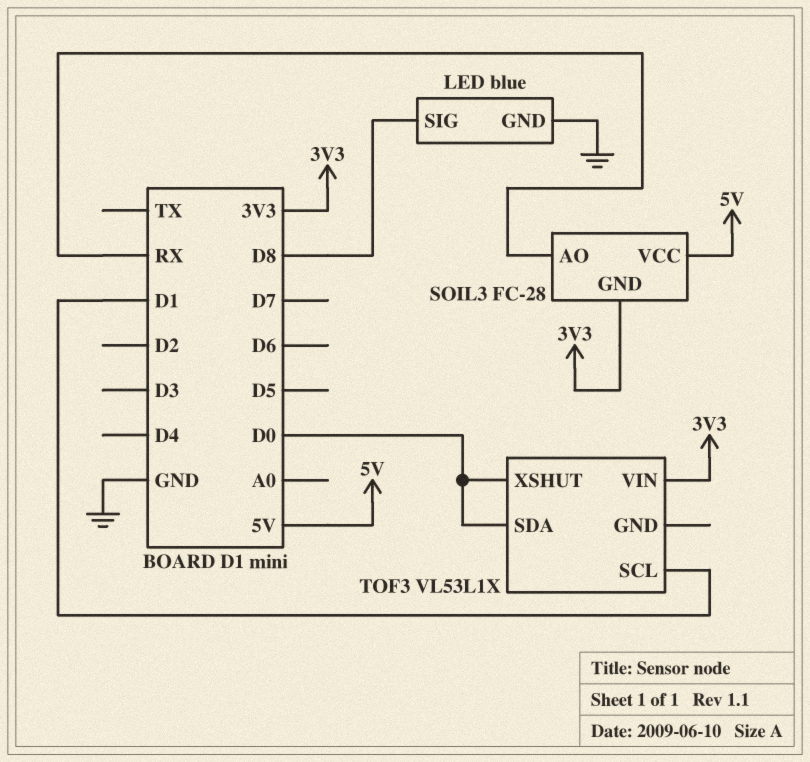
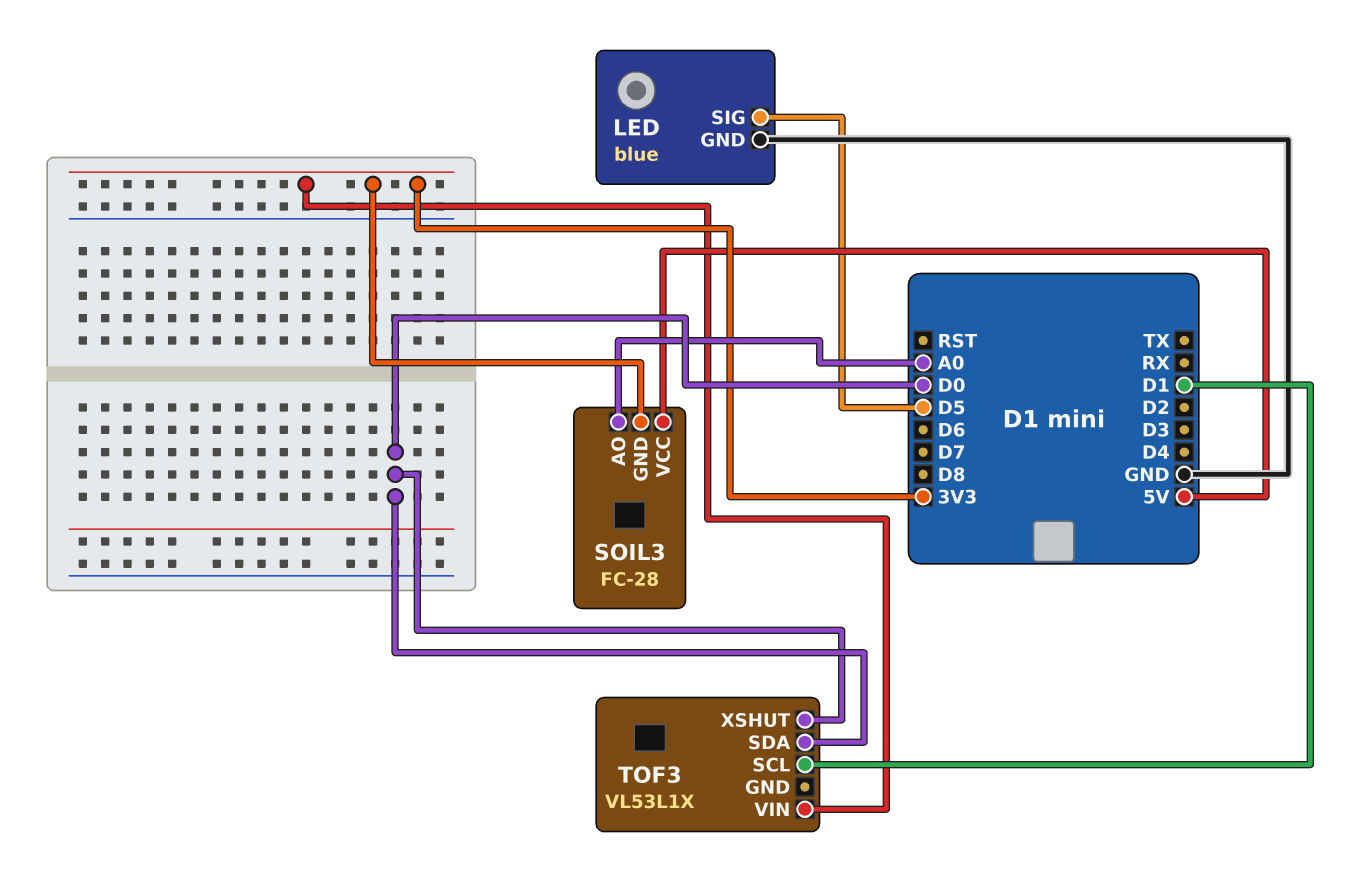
LED pin SIG: D8 -> D5
SOIL3 pin AO: RX -> A0

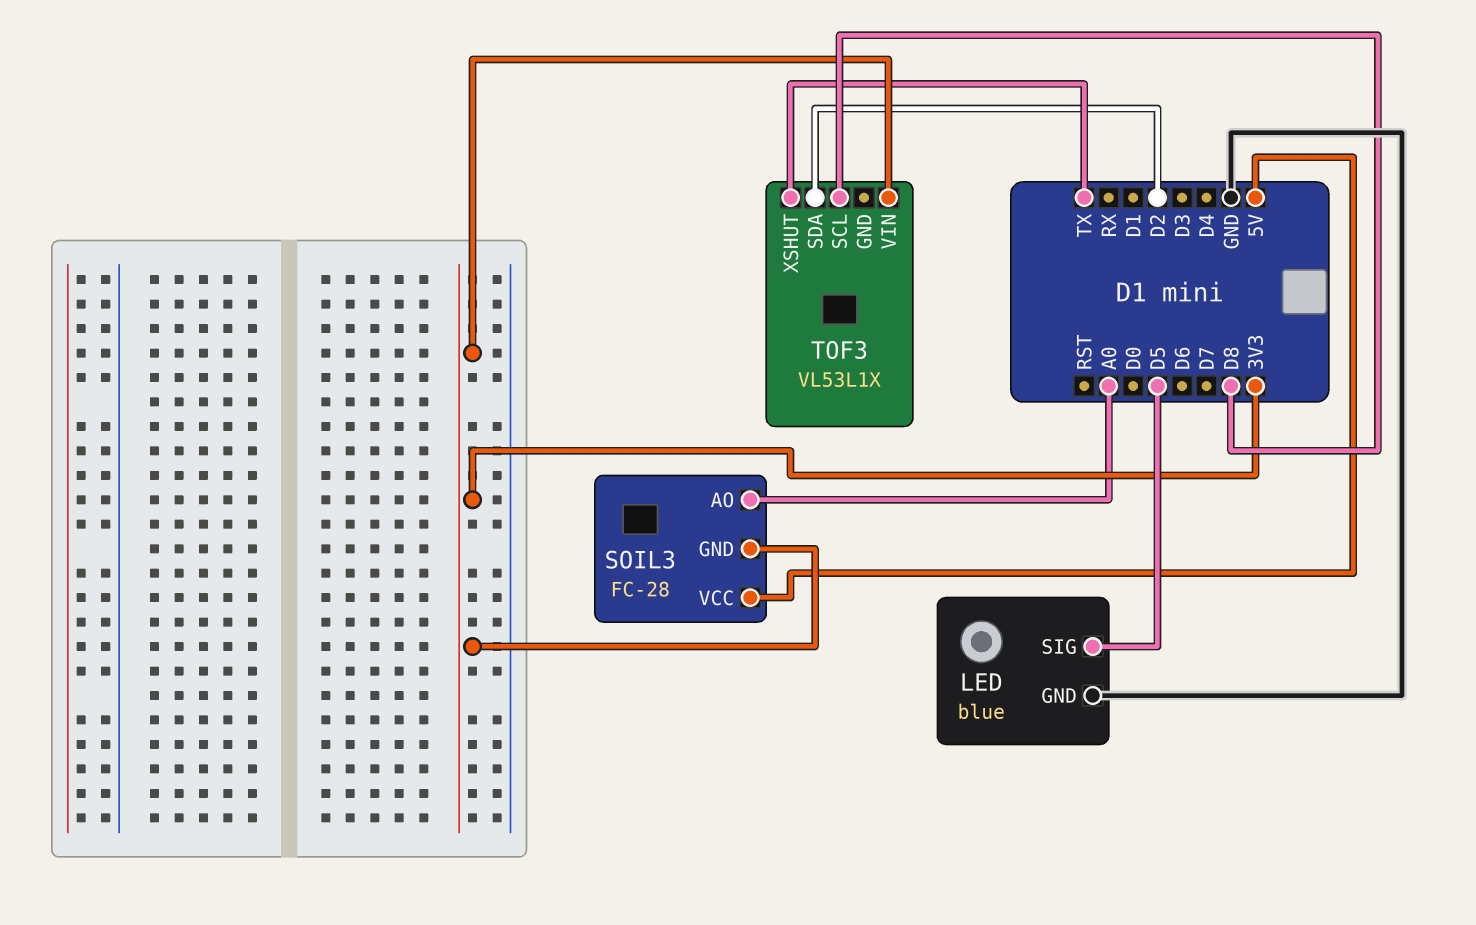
TOF3 pin SCL: D1 -> D8
TOF3 pin SDA: D0 -> D2
TOF3 pin XSHUT: D0 -> TX

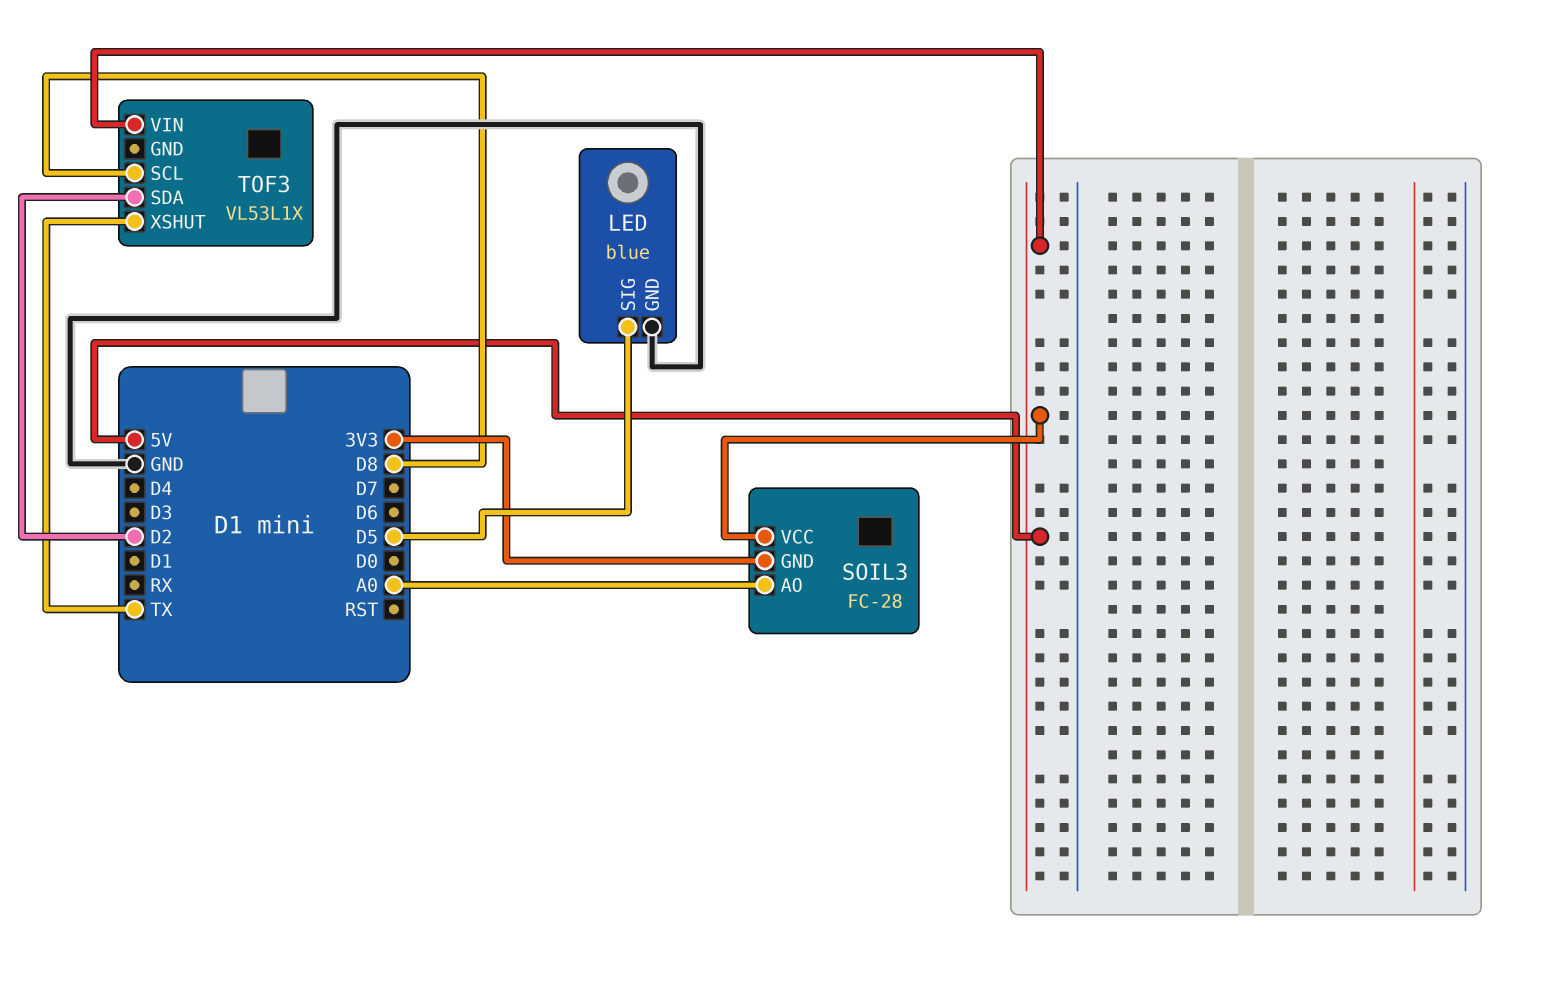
TOF3 pin VIN: 3V3 -> 5V

